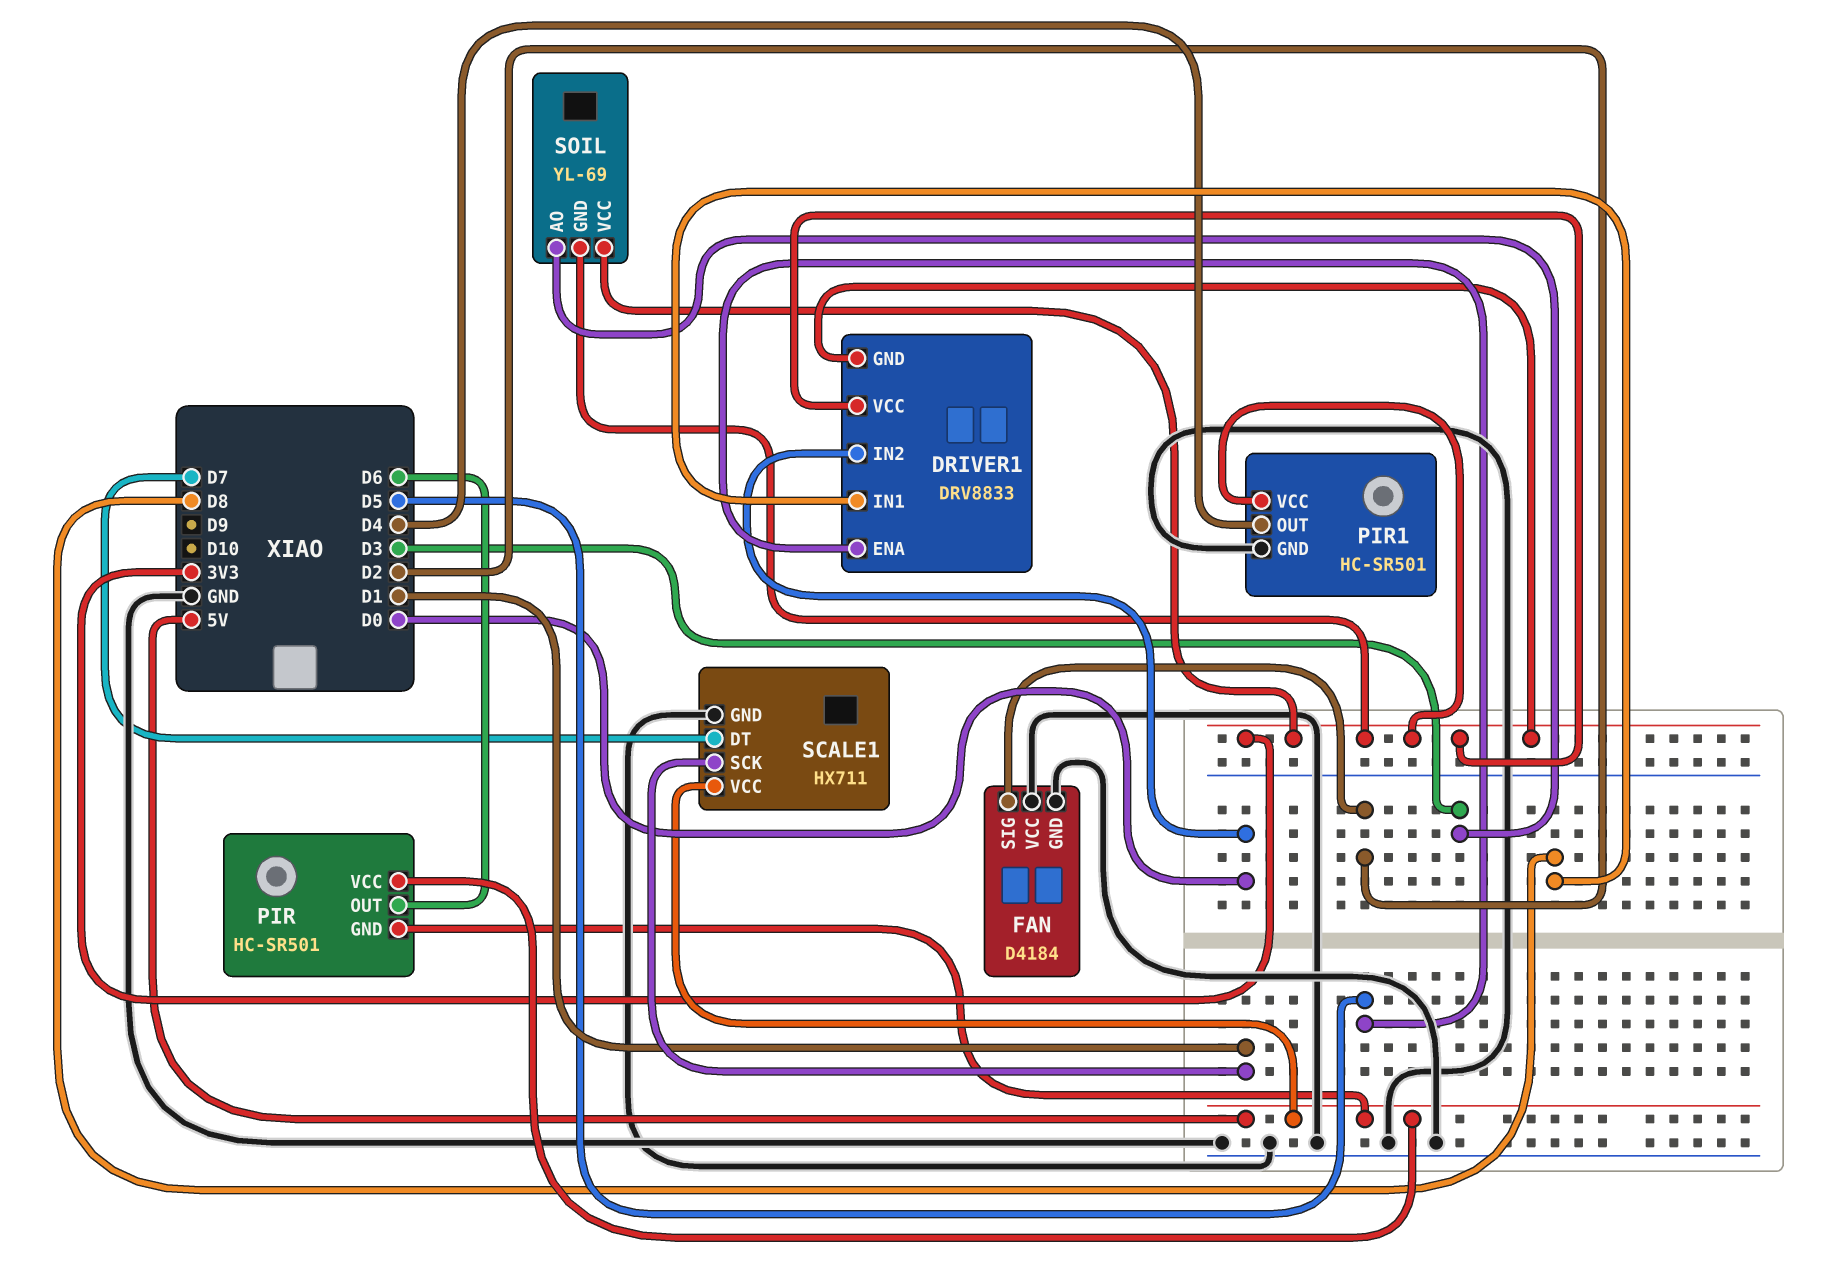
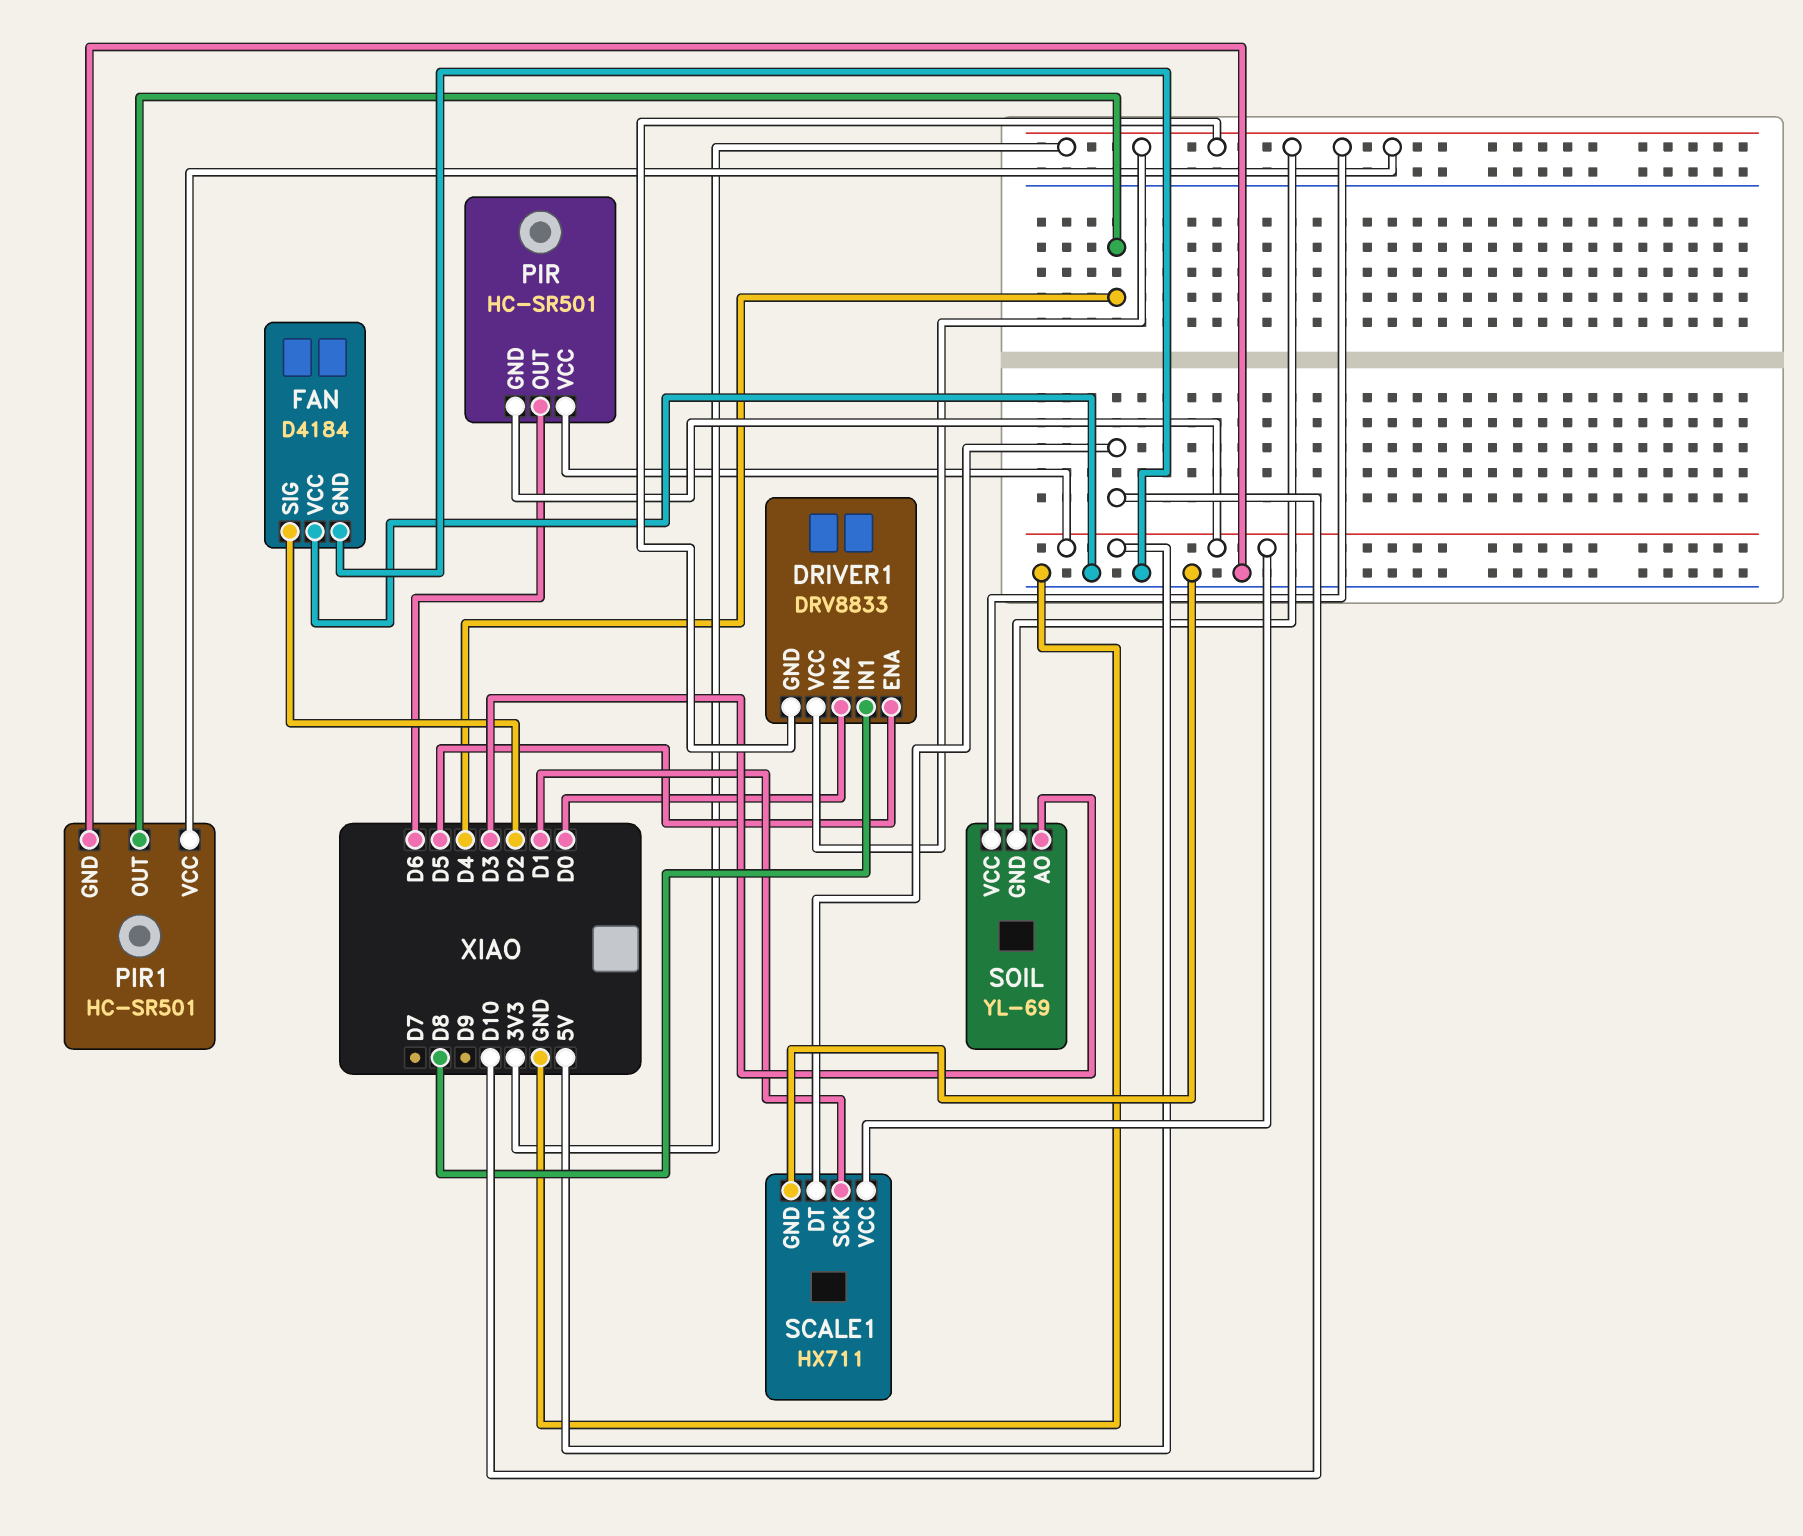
SCALE1 pin DT: D7 -> D10

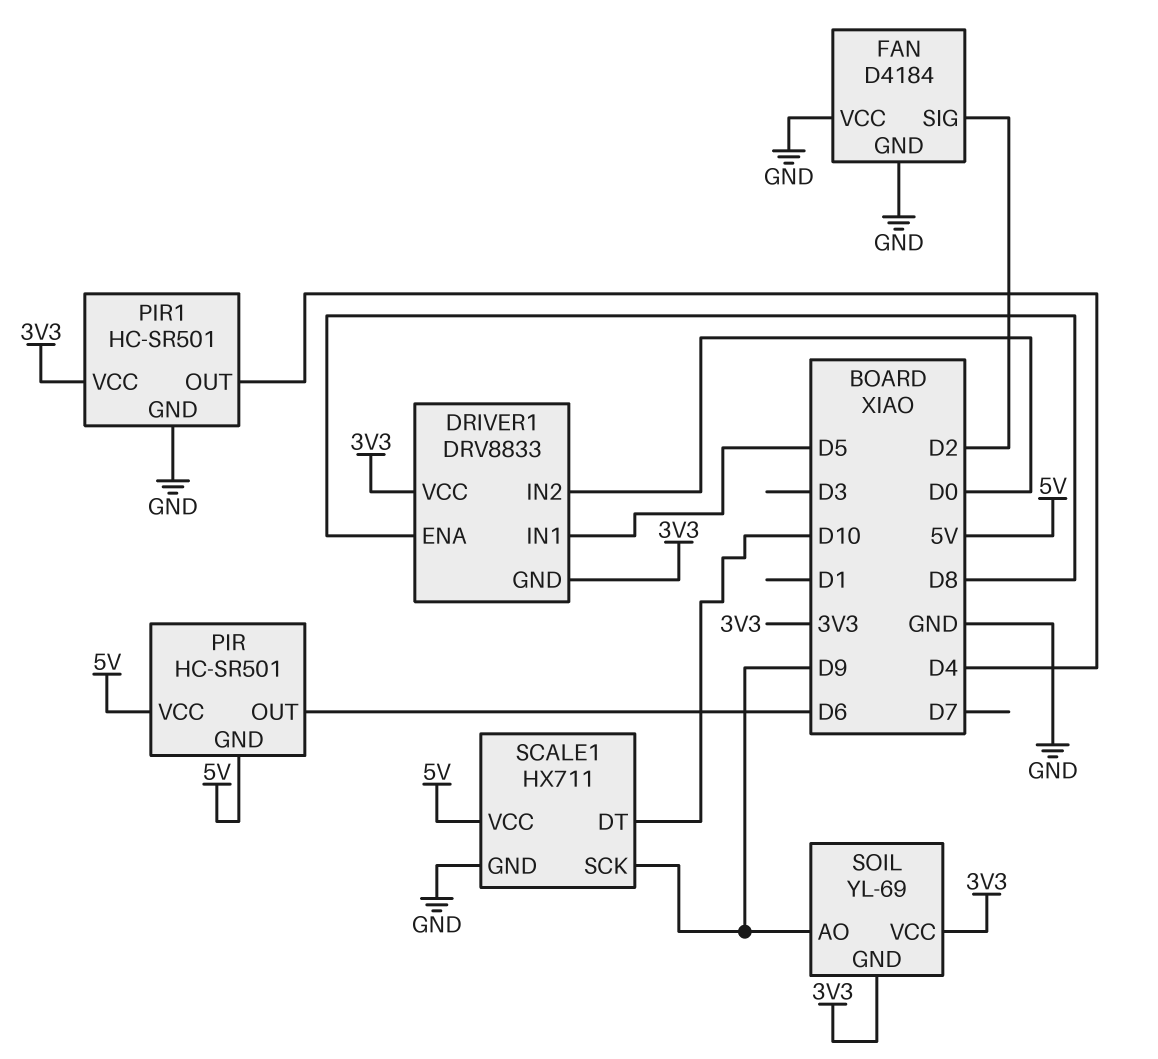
DRIVER1 pin ENA: D5 -> D8
DRIVER1 pin IN1: D8 -> D5
SCALE1 pin SCK: D1 -> D9
SOIL pin AO: D3 -> D9

